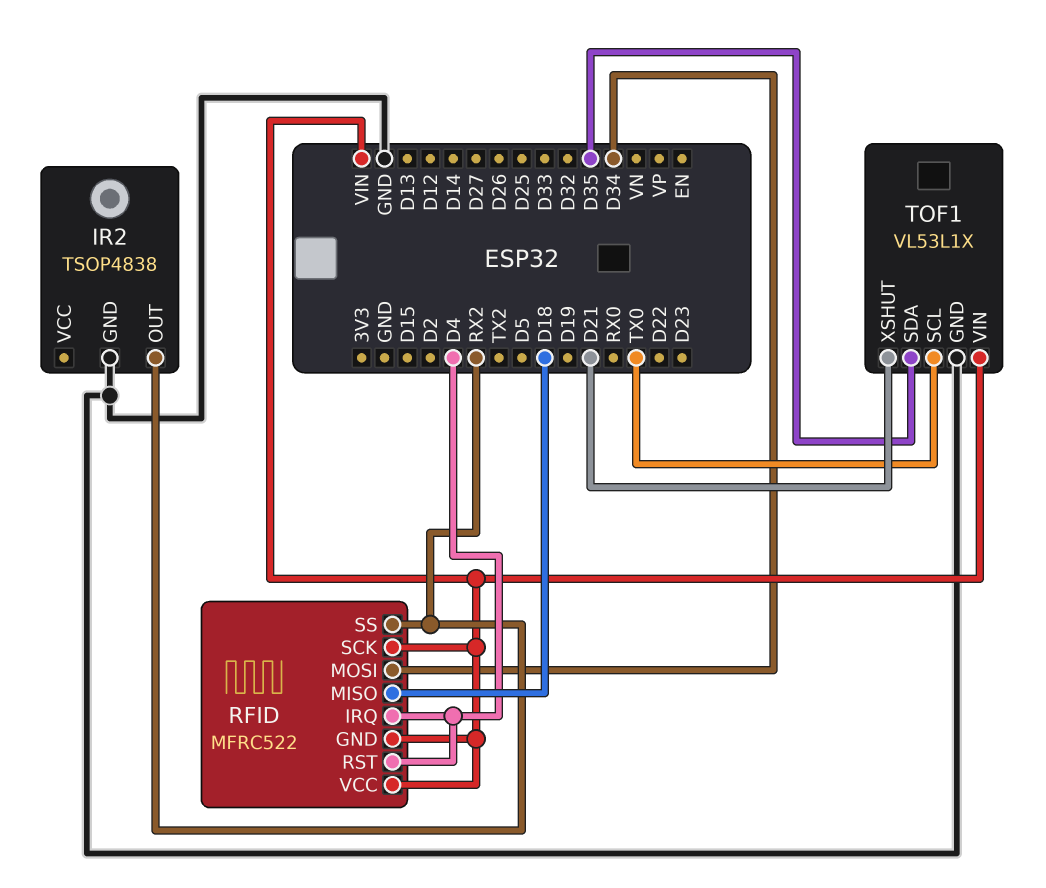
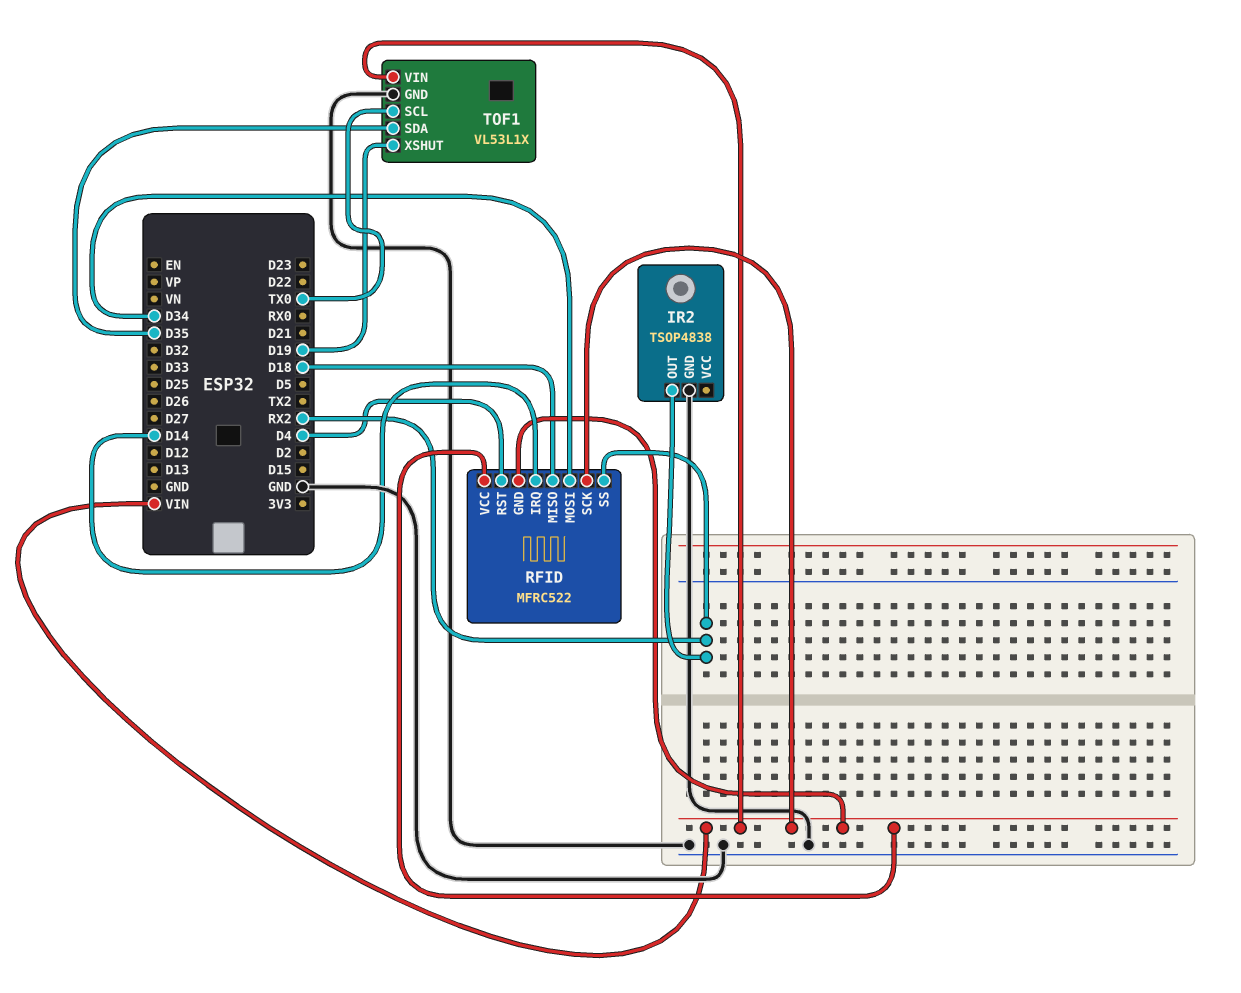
RFID pin IRQ: D4 -> D14
TOF1 pin XSHUT: D21 -> D19

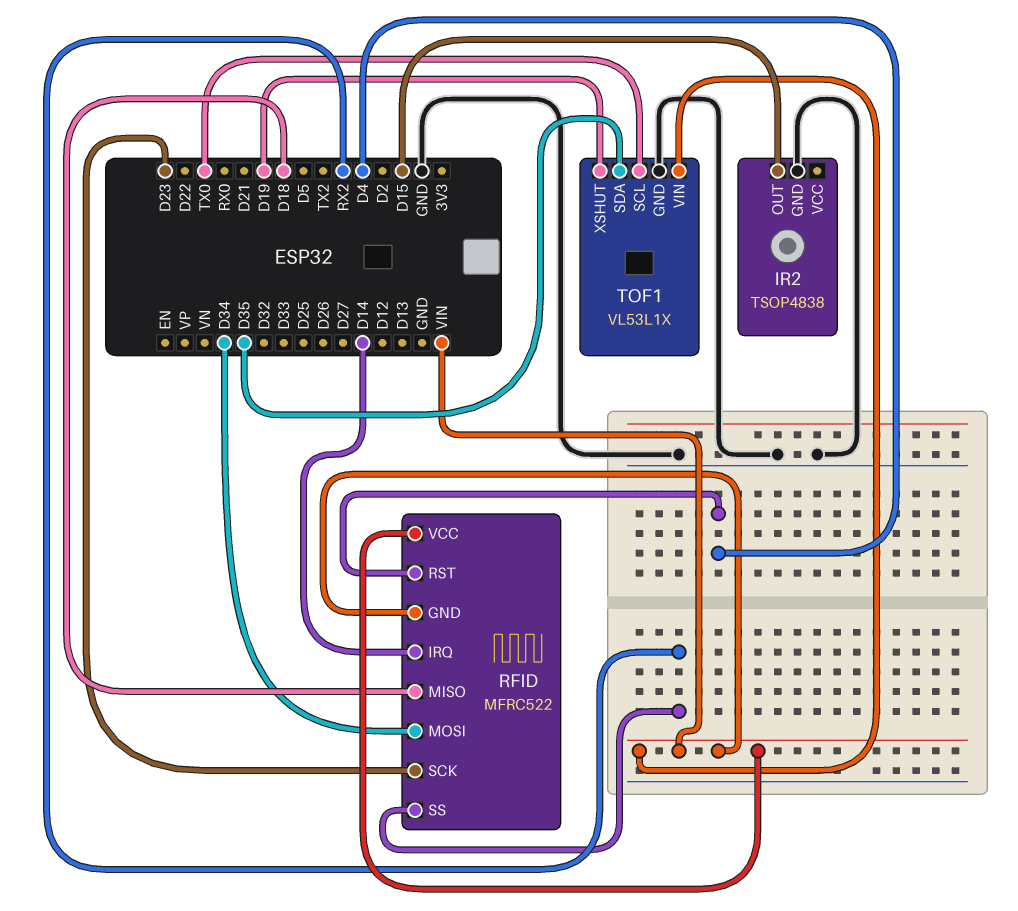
IR2 pin OUT: RX2 -> D15
RFID pin SCK: VIN -> D23

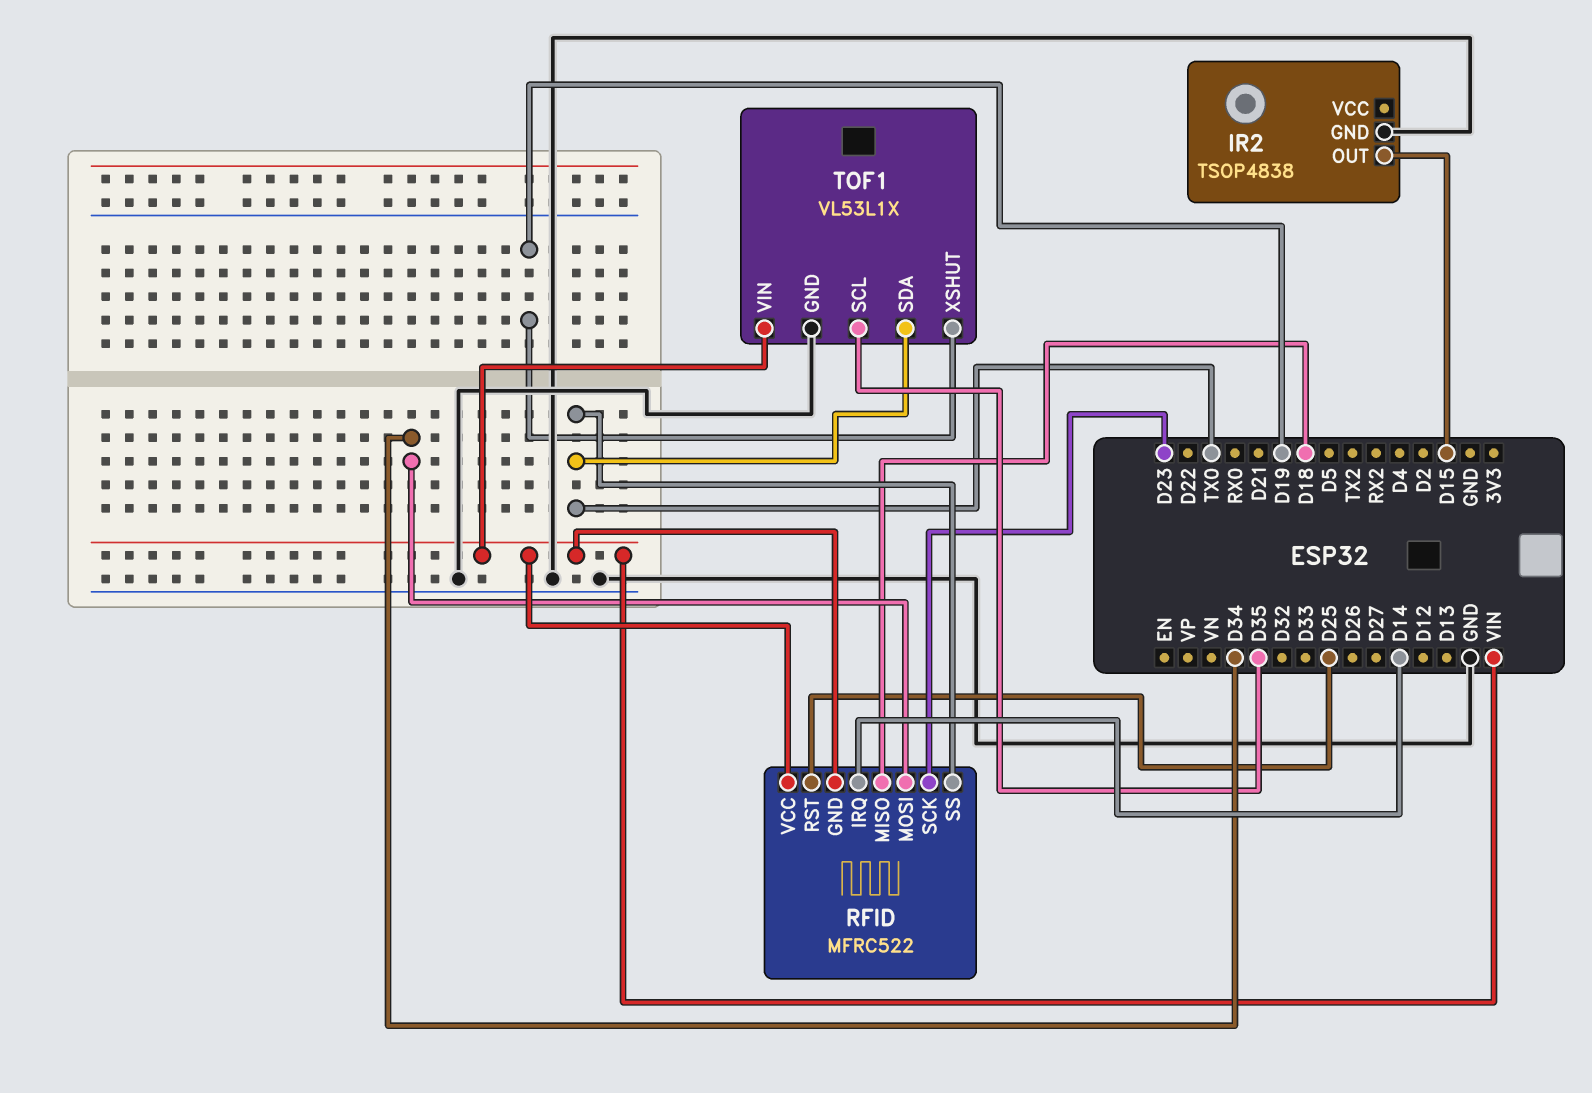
RFID pin RST: D4 -> D25
RFID pin SS: RX2 -> TX0
TOF1 pin SCL: TX0 -> D35
TOF1 pin SDA: D35 -> TX0

